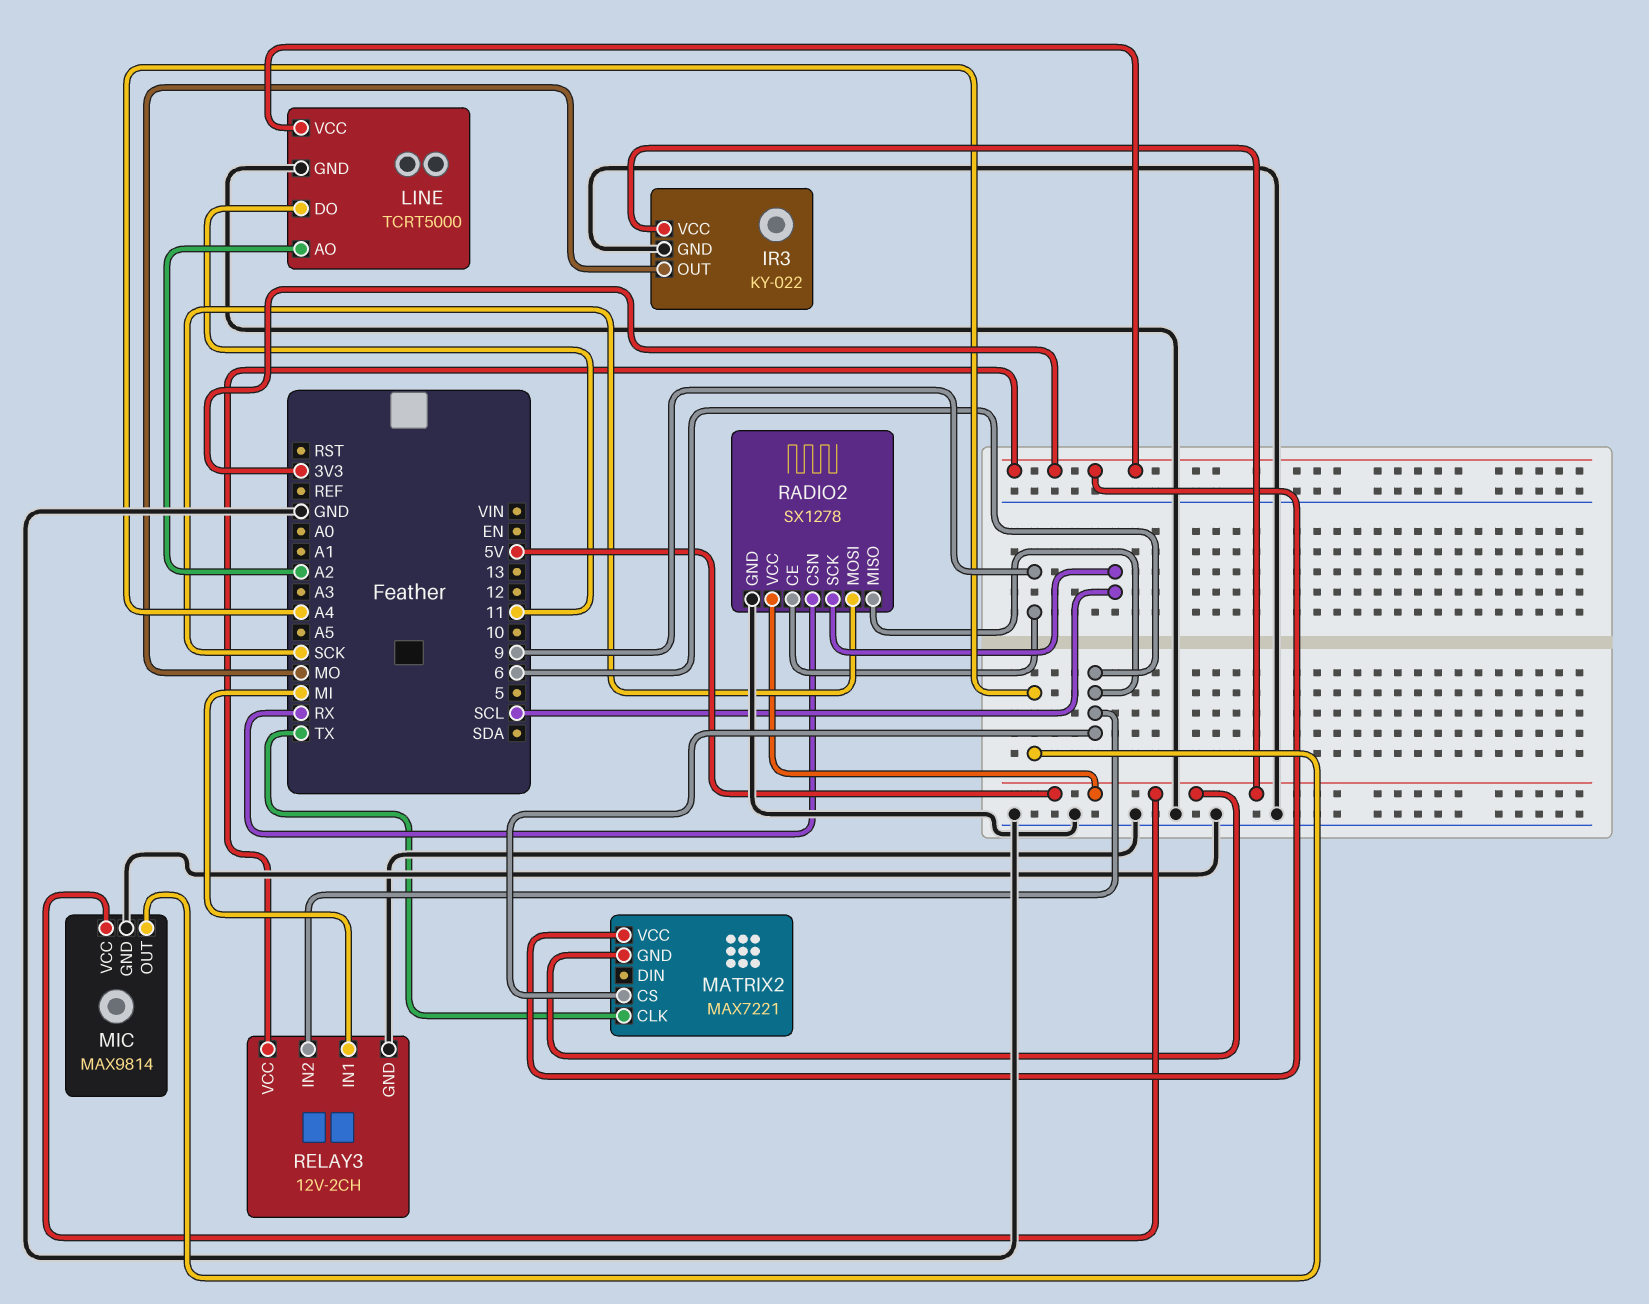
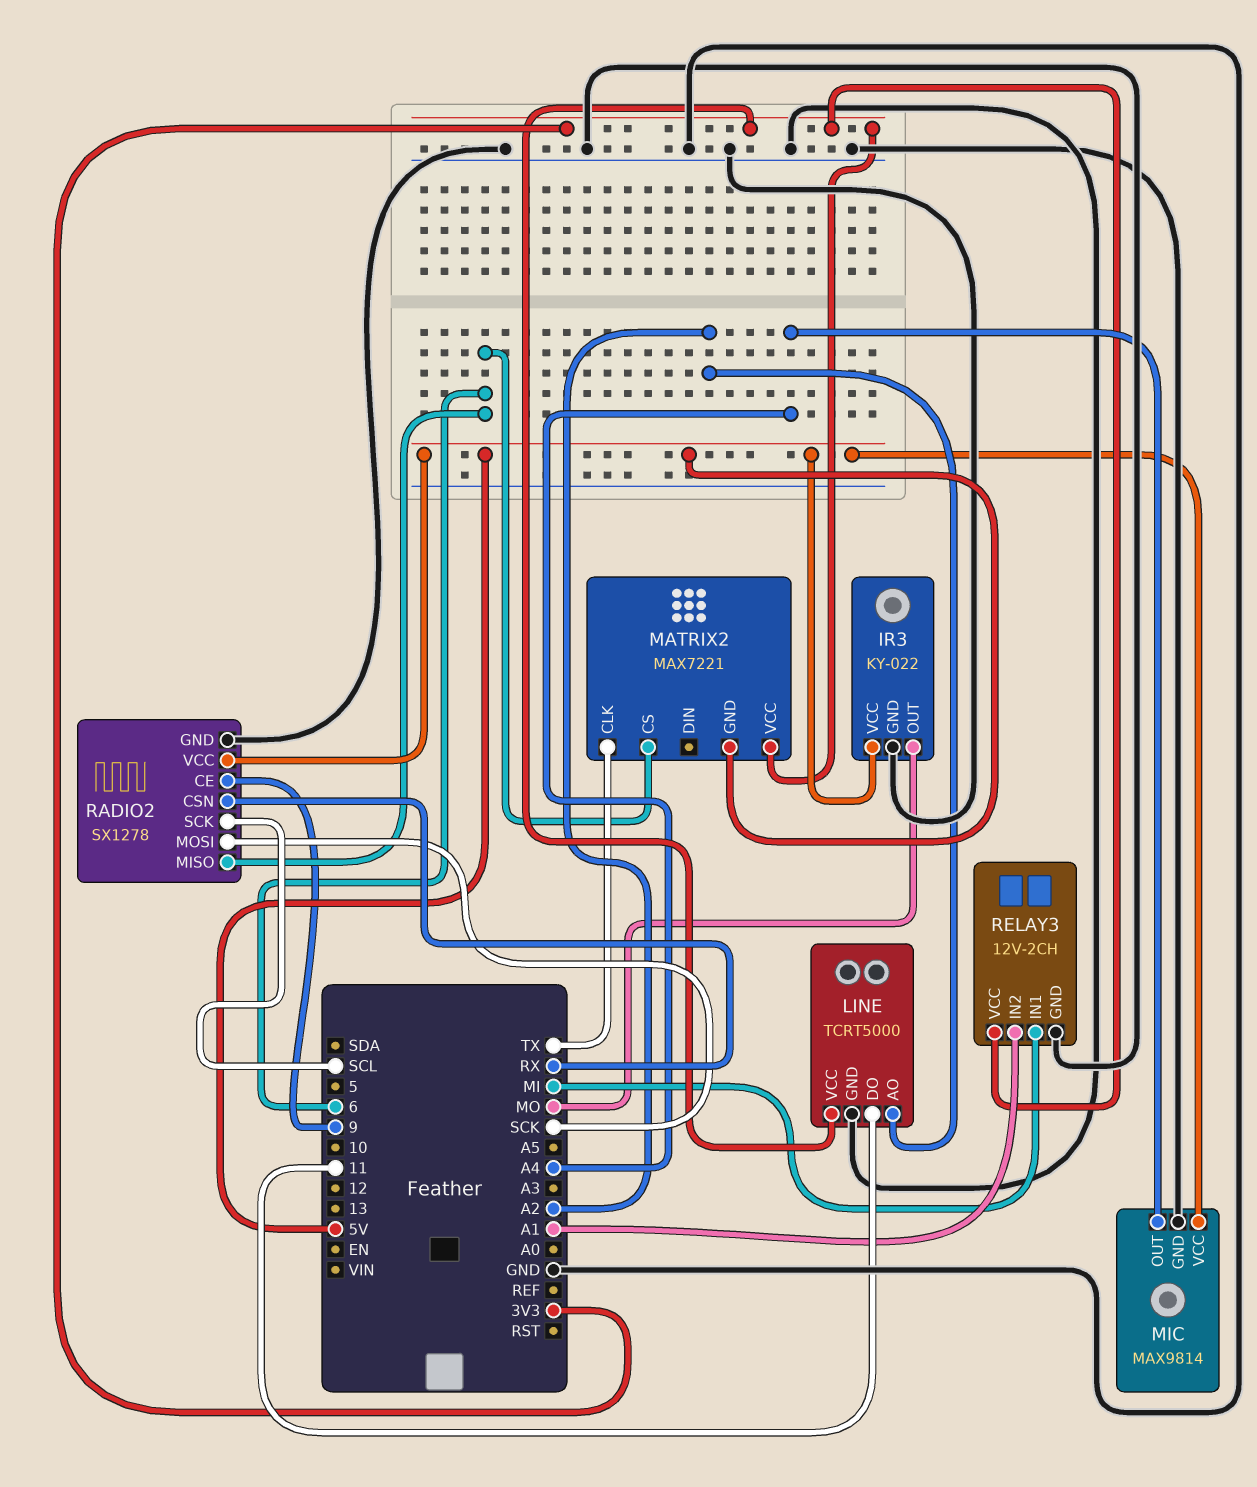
RELAY3 pin IN2: 6 -> A1

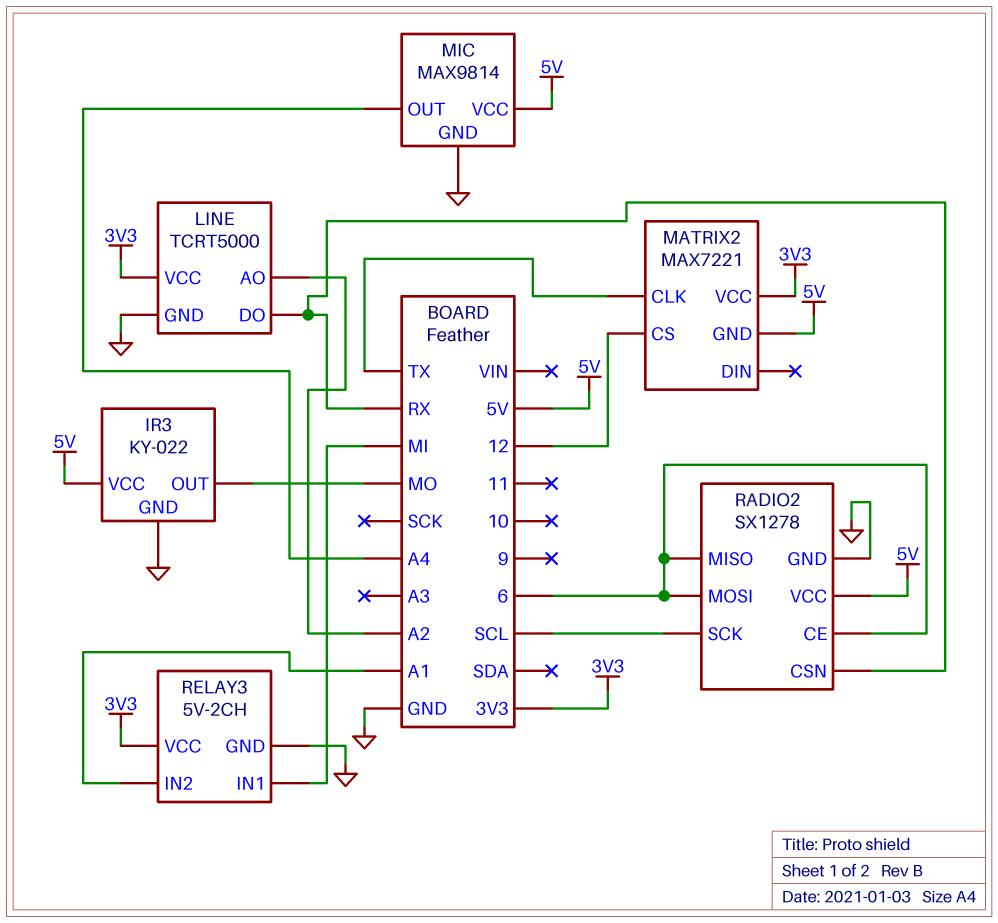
LINE pin DO: 11 -> RX
MATRIX2 pin CS: 6 -> 12
RADIO2 pin CE: 9 -> 6
RADIO2 pin MOSI: SCK -> 6
RELAY3: 12V-2CH -> 5V-2CH

